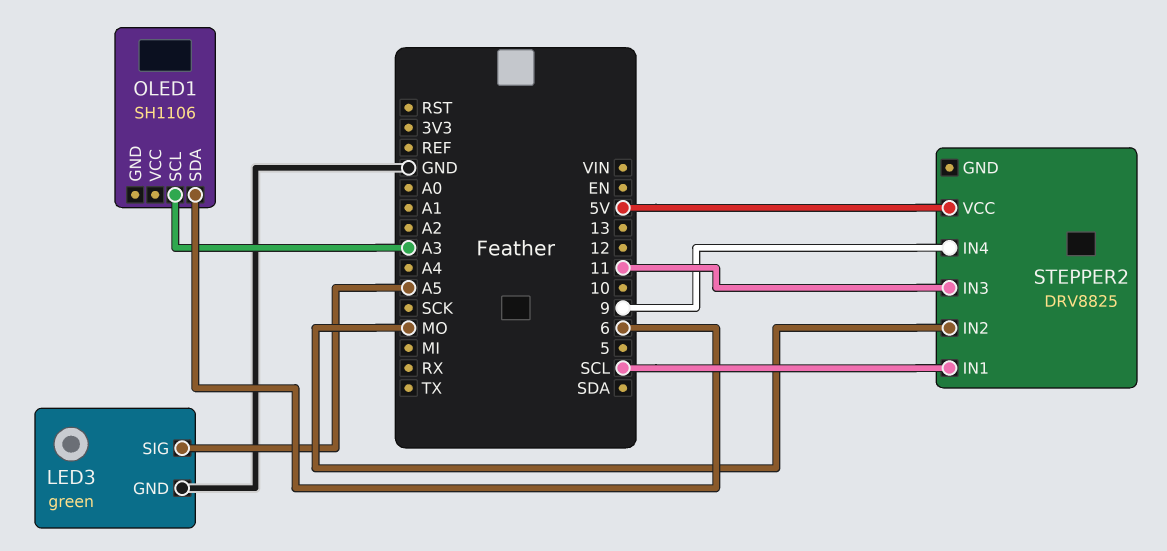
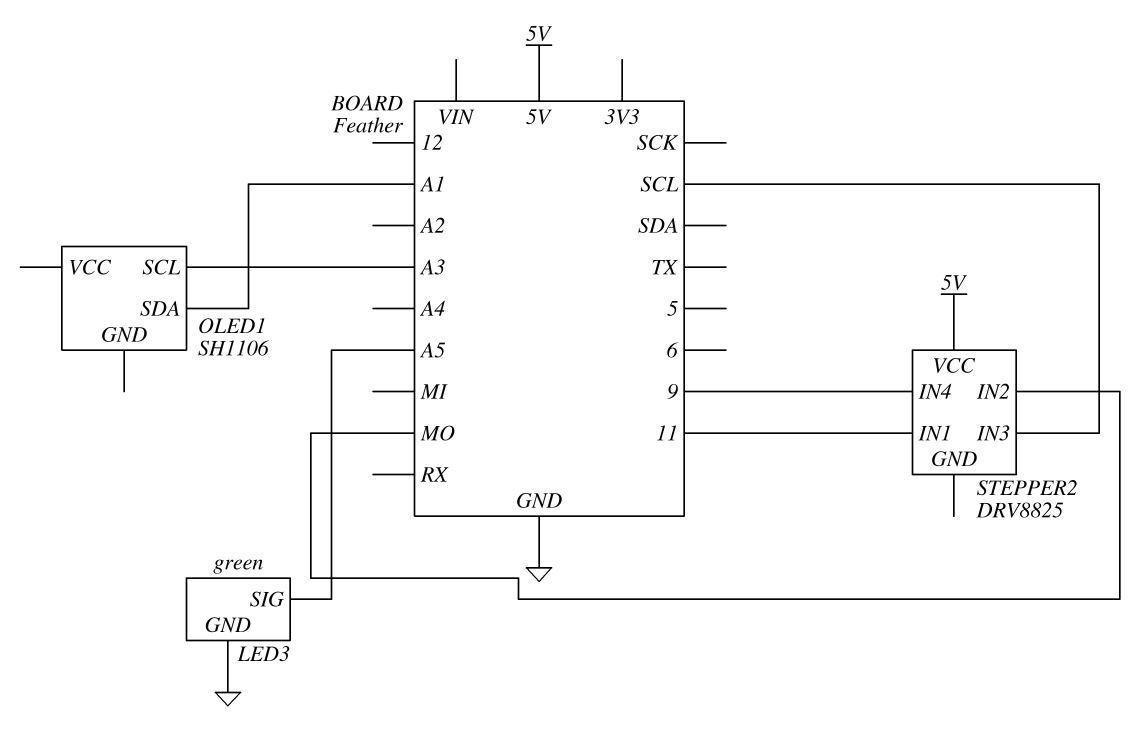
OLED1 pin SDA: 6 -> A1
STEPPER2 pin IN1: SCL -> 11
STEPPER2 pin IN3: 11 -> SCL

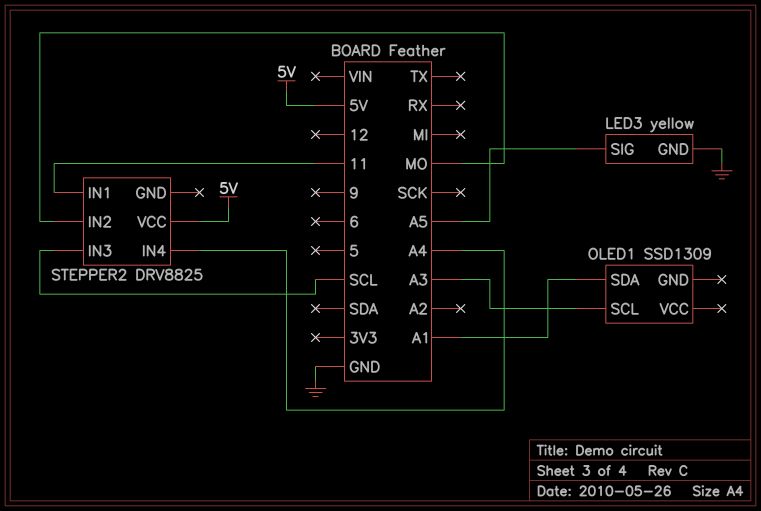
LED3: green -> yellow
OLED1: SH1106 -> SSD1309
STEPPER2 pin IN4: 9 -> A4

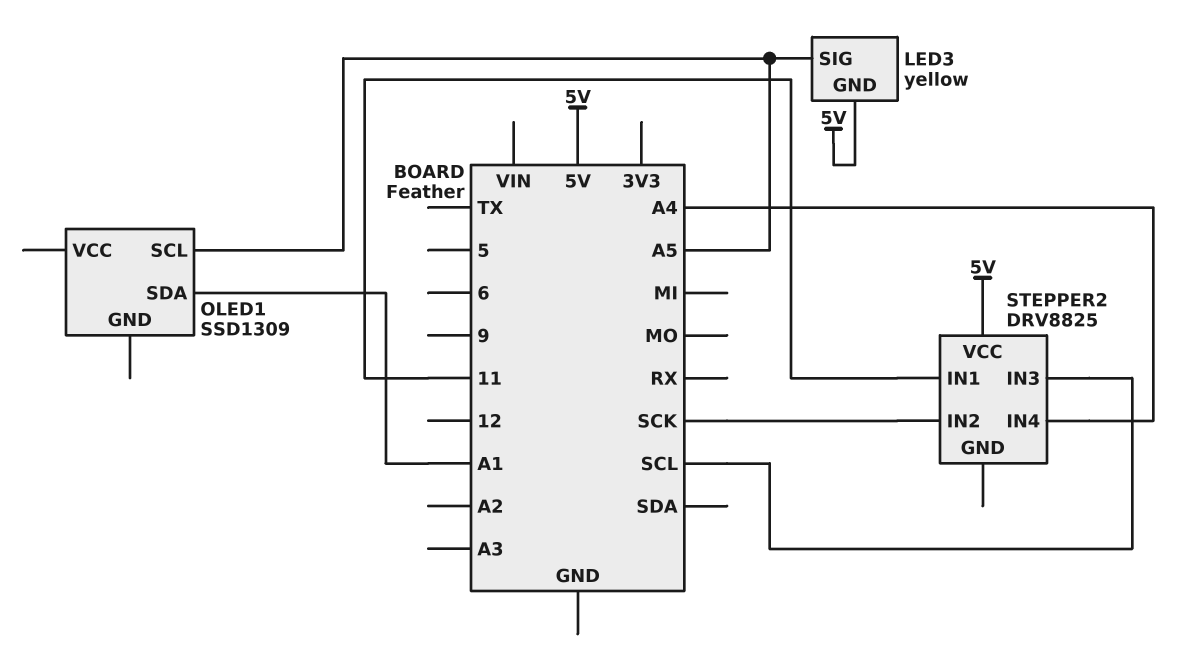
LED3 pin GND: GND -> 5V
OLED1 pin SCL: A3 -> A5
STEPPER2 pin IN2: MO -> SCK

